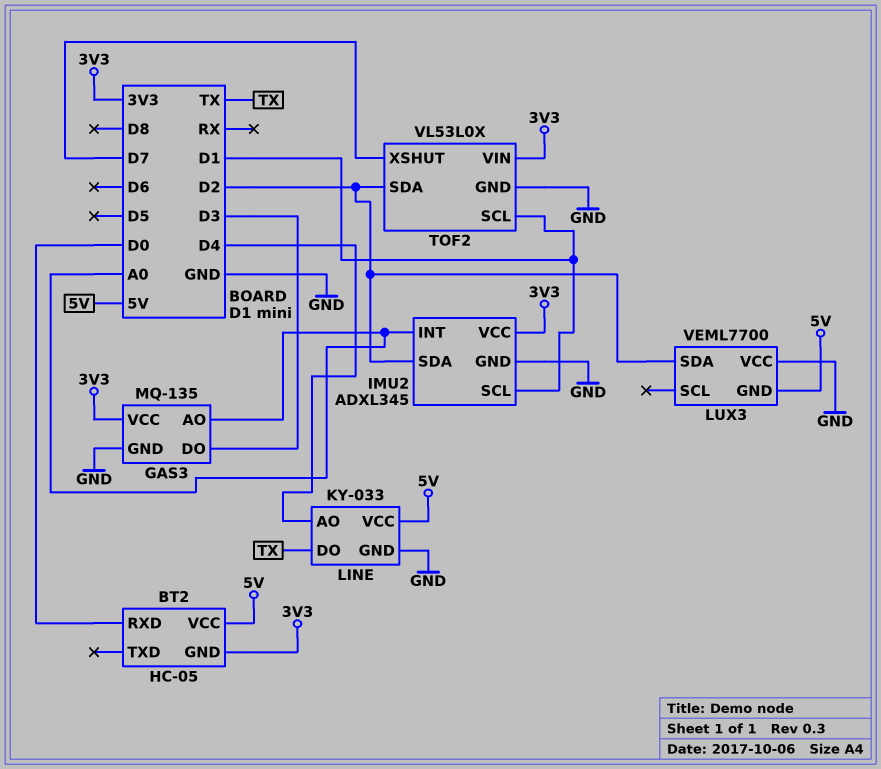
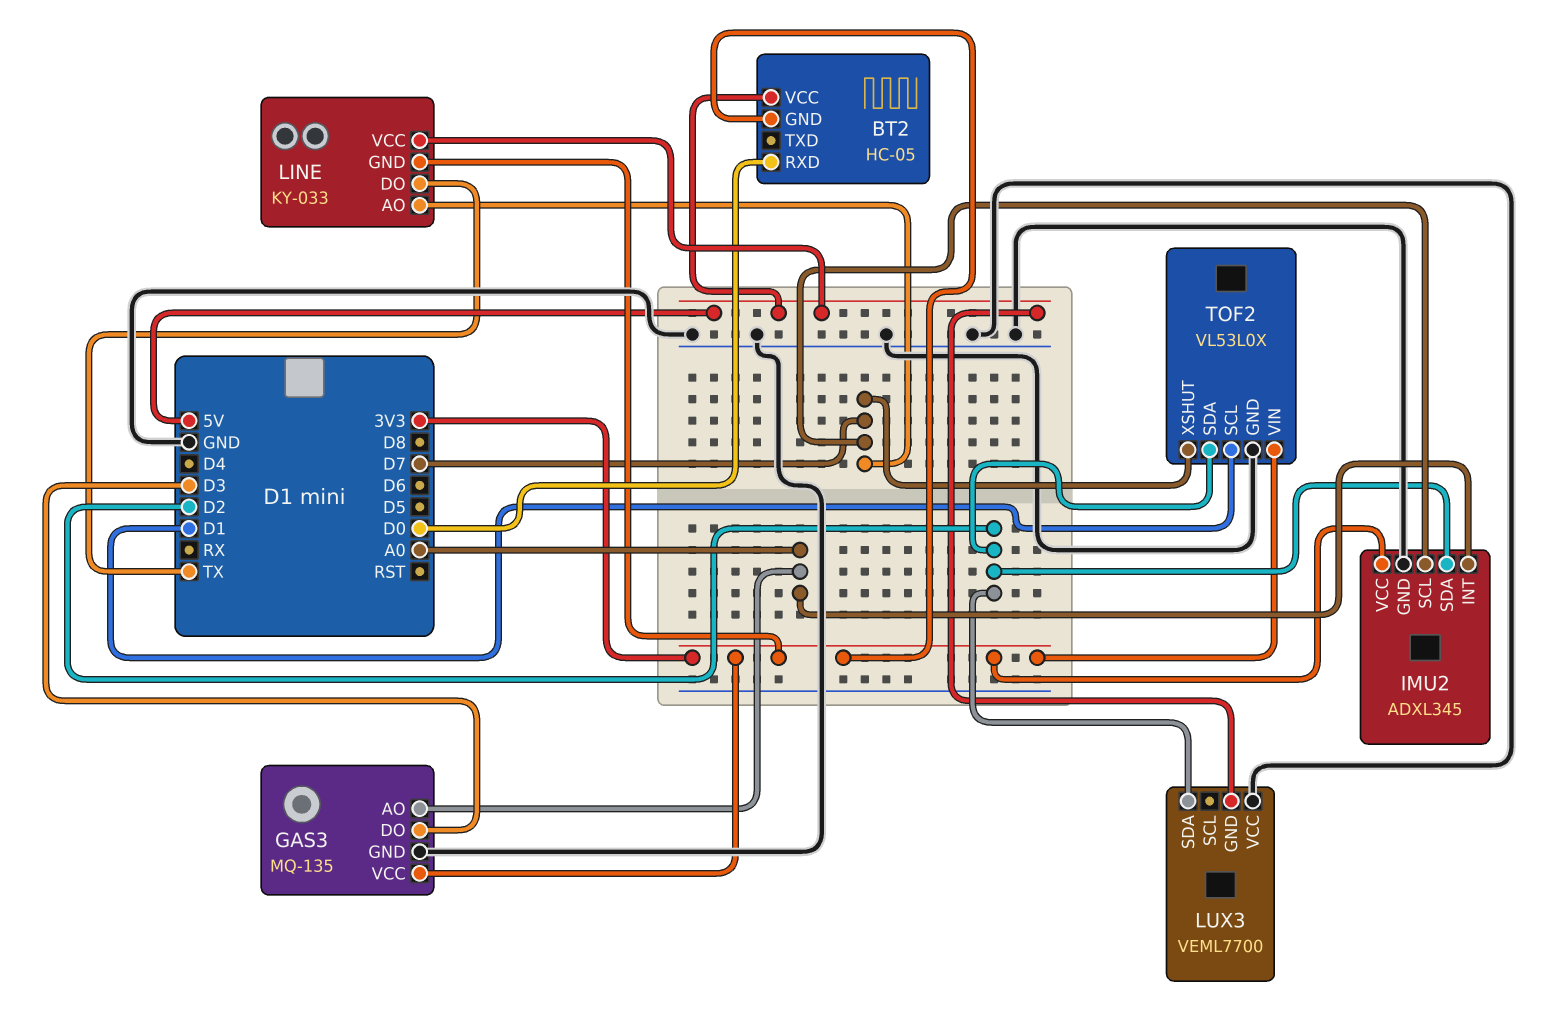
IMU2 pin SCL: D1 -> D7
LINE pin AO: D4 -> D7
LINE pin GND: GND -> 3V3

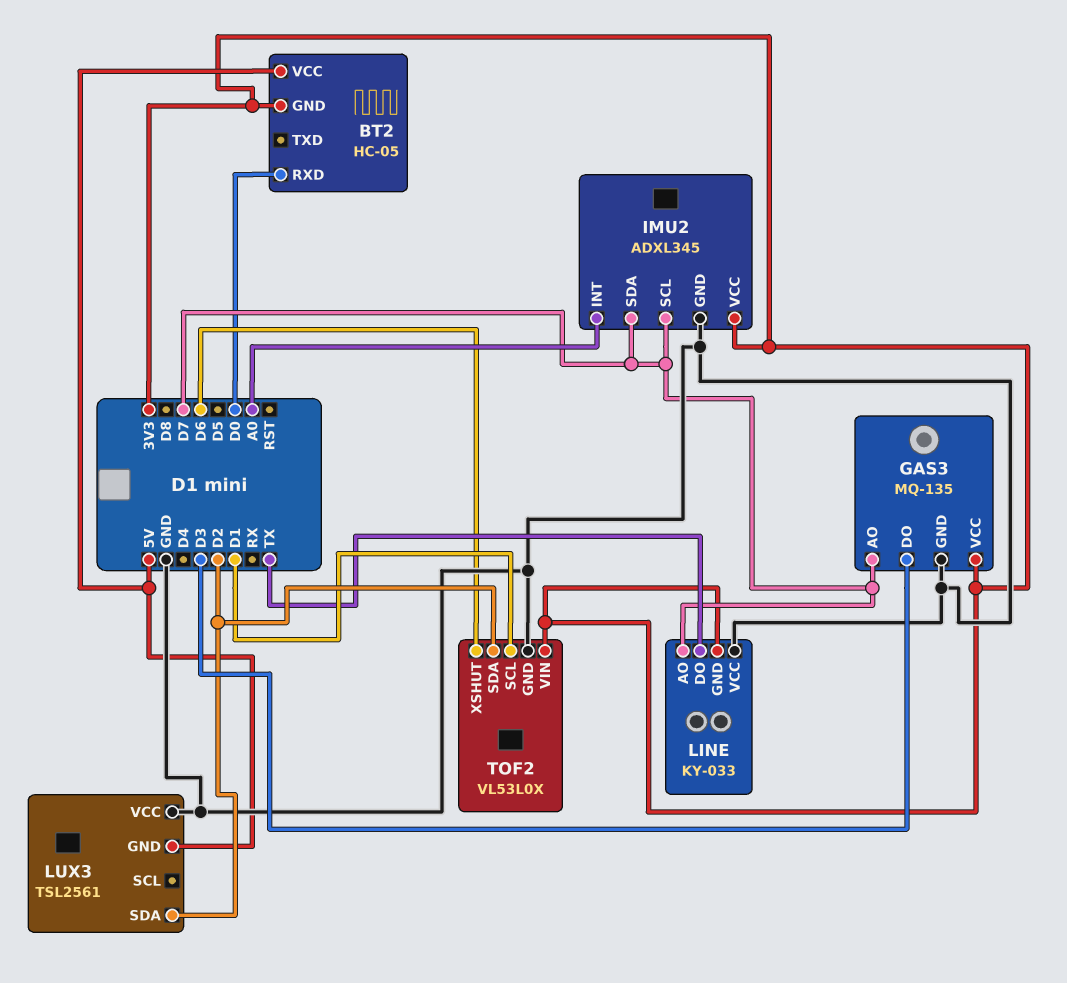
GAS3 pin AO: A0 -> D7
IMU2 pin SDA: D2 -> D7
LINE pin VCC: 5V -> GND
LUX3: VEML7700 -> TSL2561
TOF2 pin XSHUT: D7 -> D6

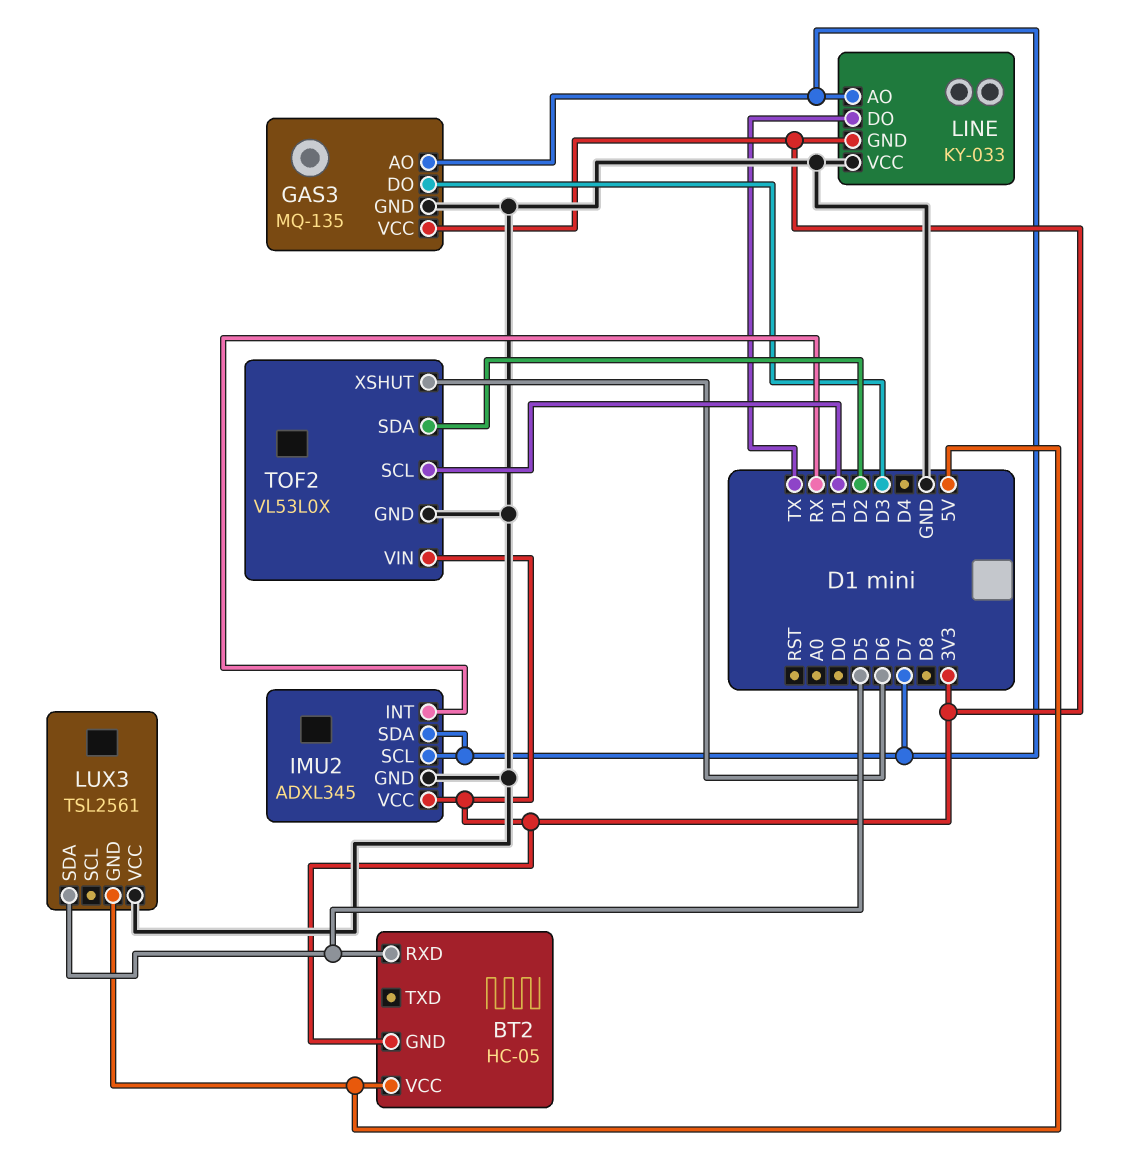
BT2 pin RXD: D0 -> D5
IMU2 pin INT: A0 -> RX
LUX3 pin SDA: D2 -> D5

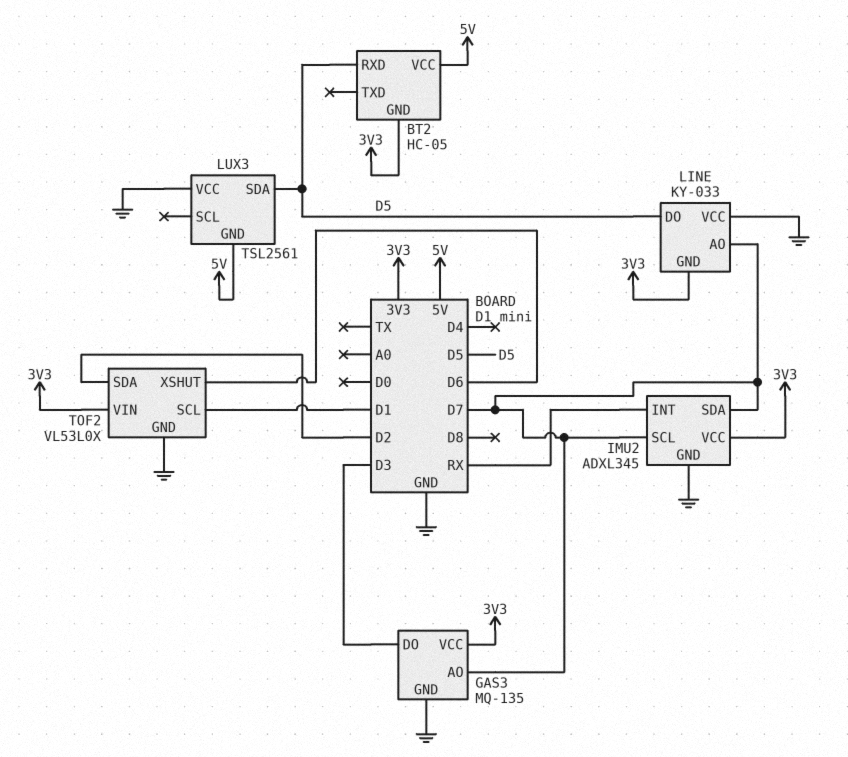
LINE pin DO: TX -> D5

